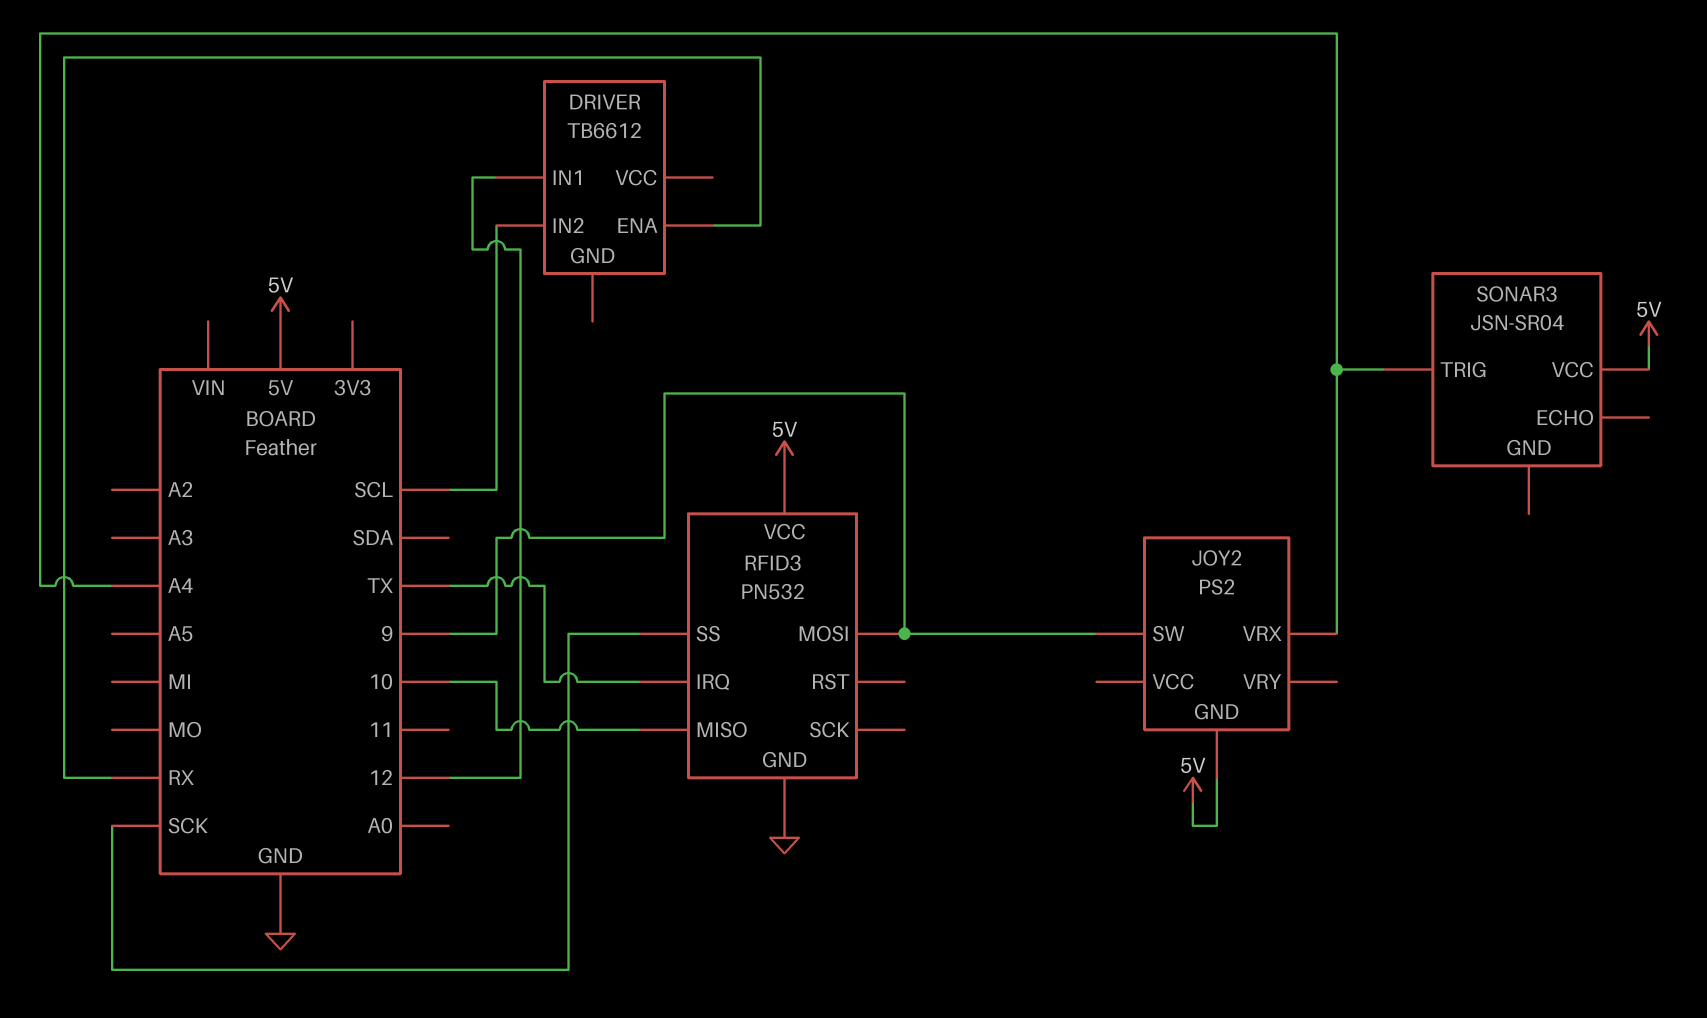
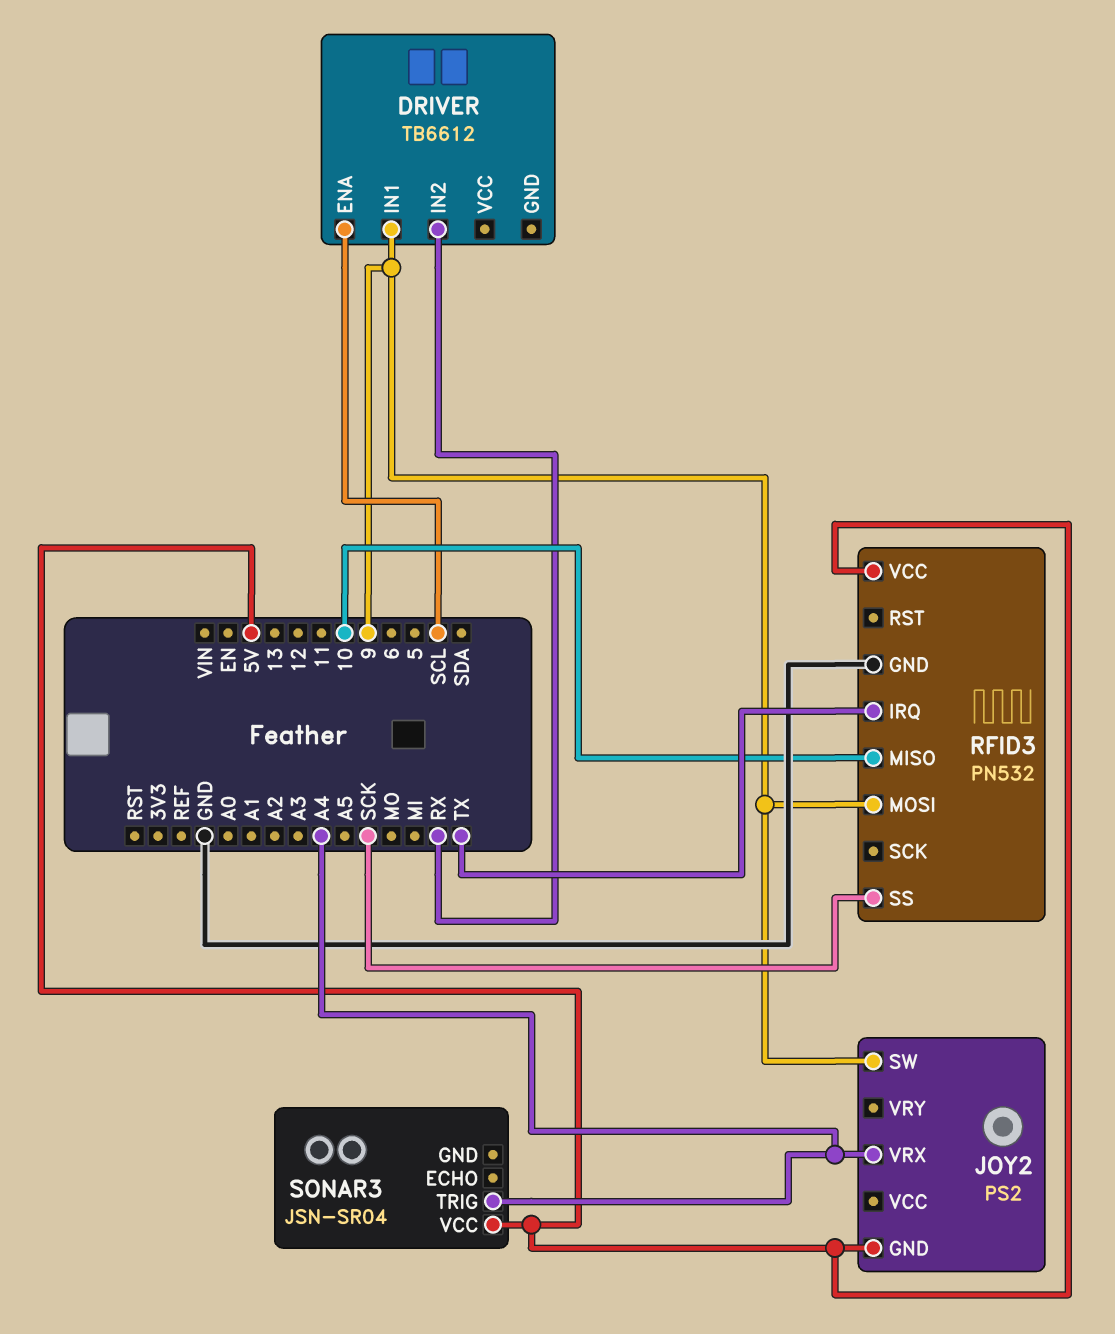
DRIVER pin ENA: RX -> SCL
DRIVER pin IN1: 12 -> 9
DRIVER pin IN2: SCL -> RX

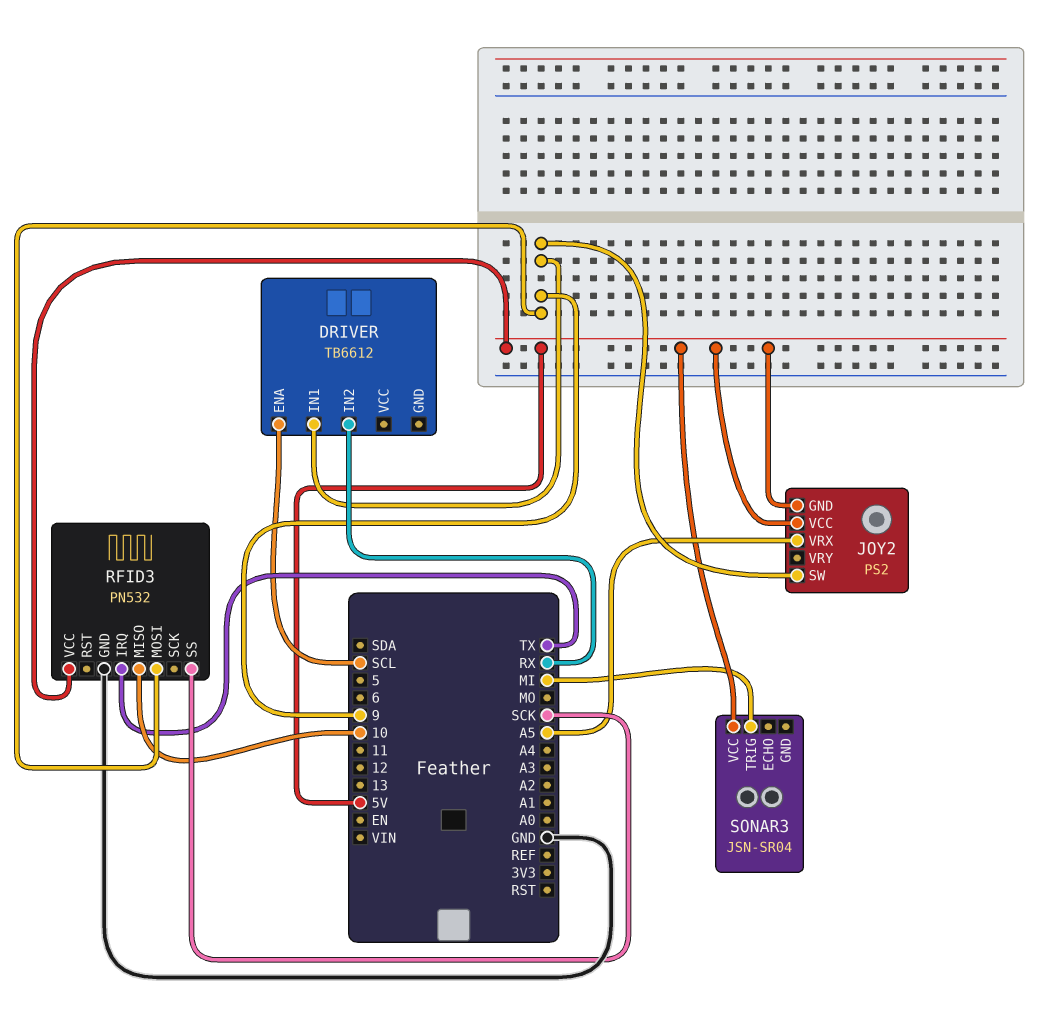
JOY2 pin VCC: none -> 5V
JOY2 pin VRX: A4 -> A5
SONAR3 pin TRIG: A4 -> MI

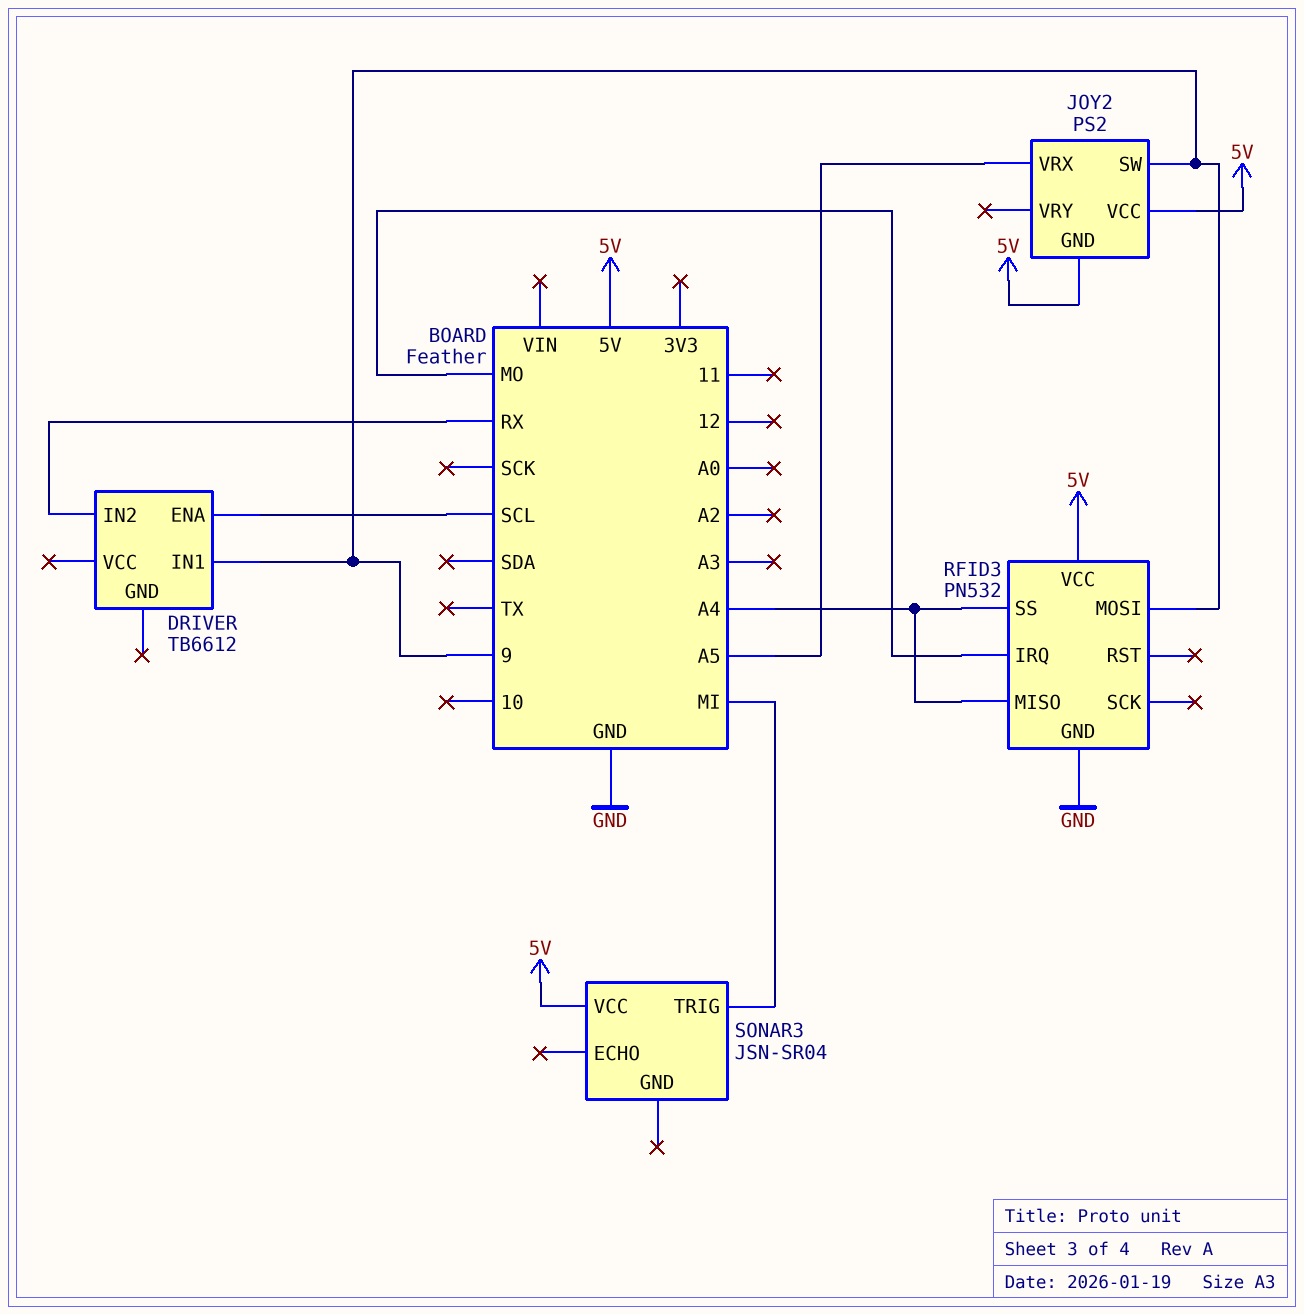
RFID3 pin IRQ: TX -> MO
RFID3 pin MISO: 10 -> A4
RFID3 pin SS: SCK -> A4

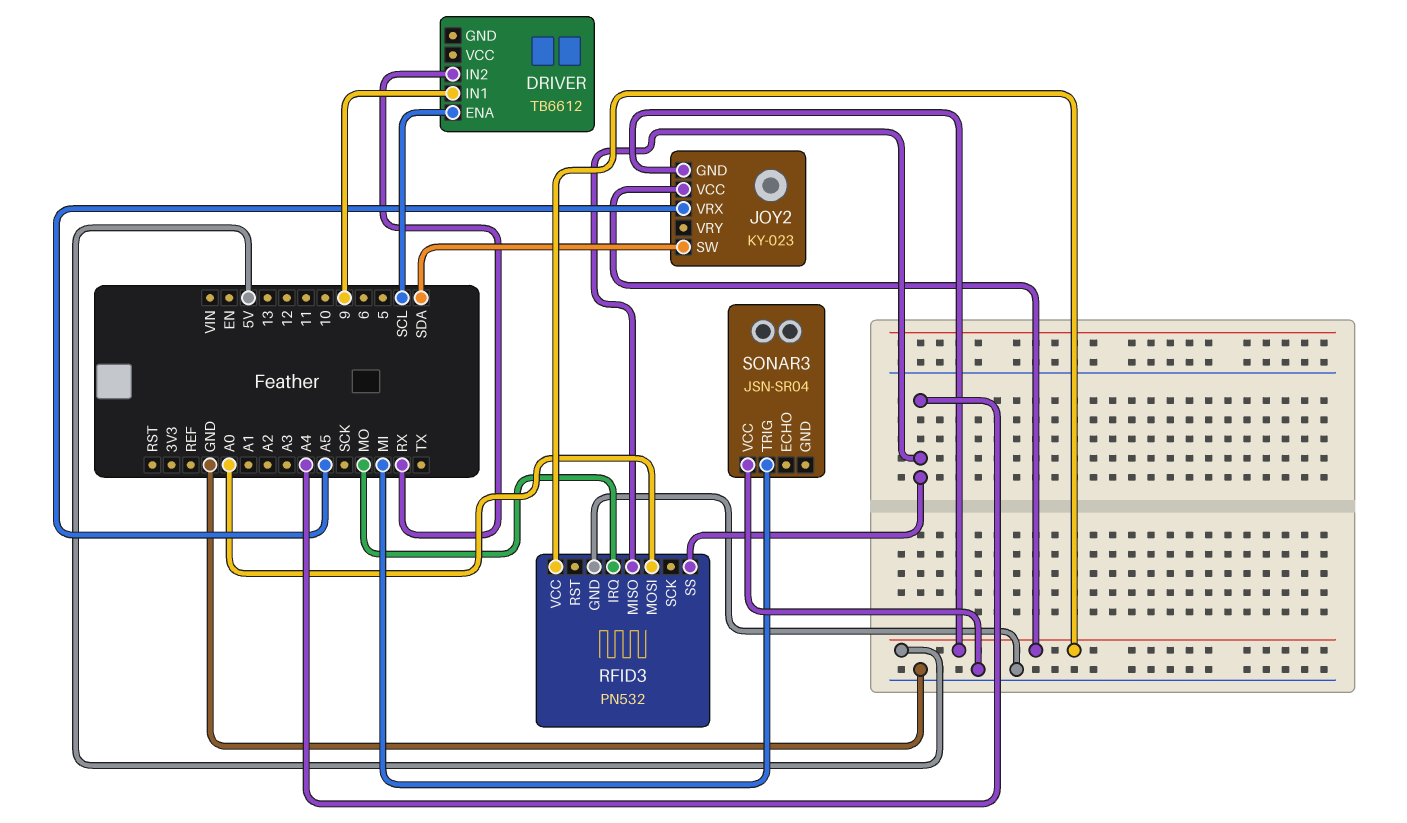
JOY2: PS2 -> KY-023
JOY2 pin SW: 9 -> SDA
RFID3 pin MOSI: 9 -> A0
SONAR3 pin VCC: 5V -> GND

